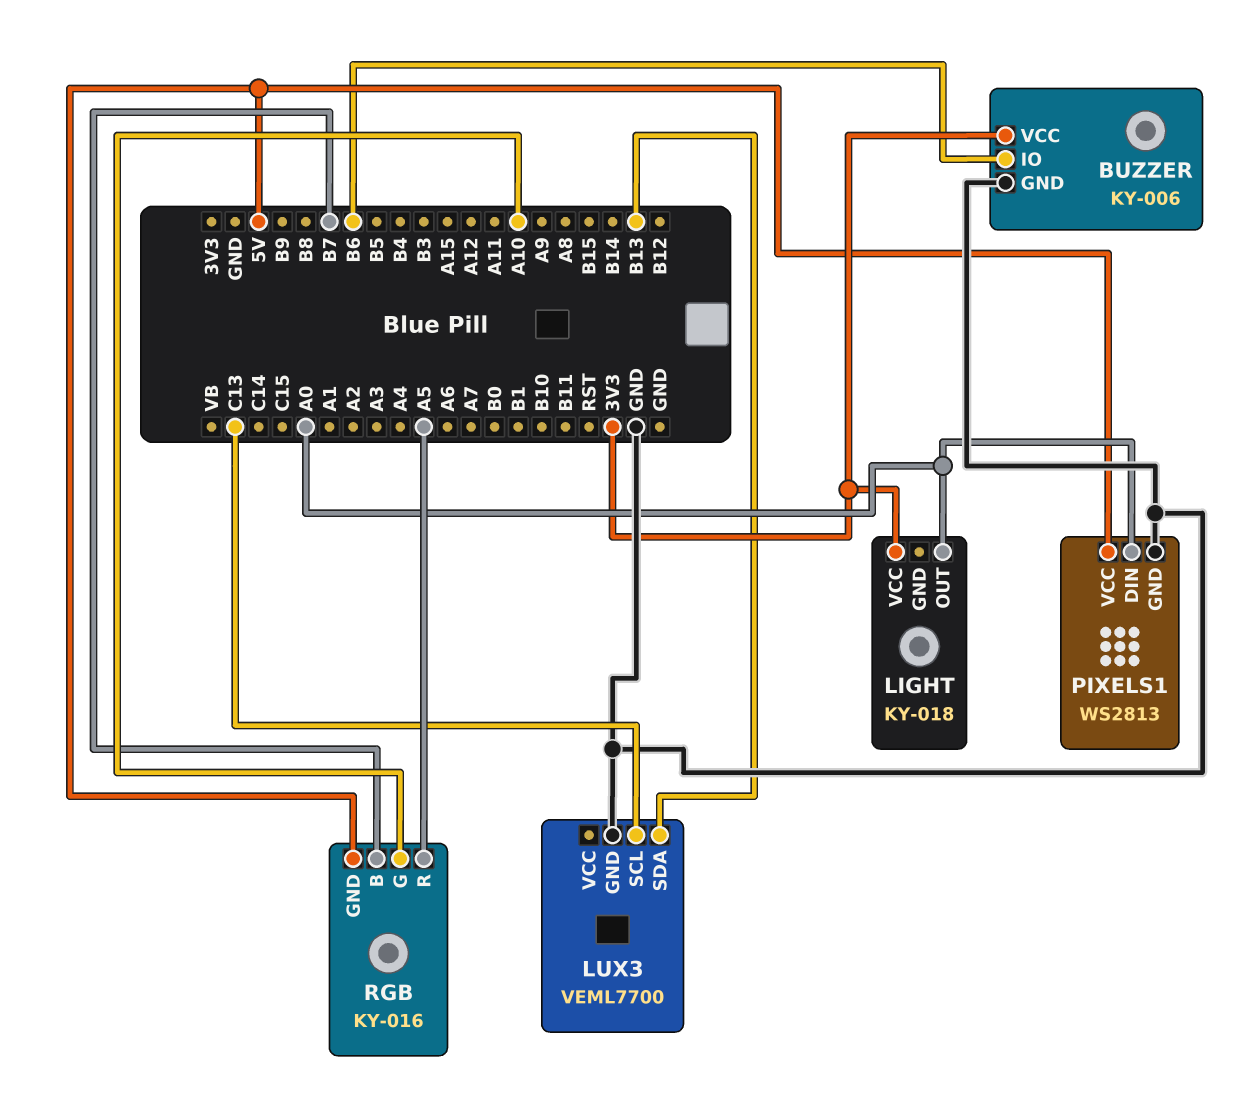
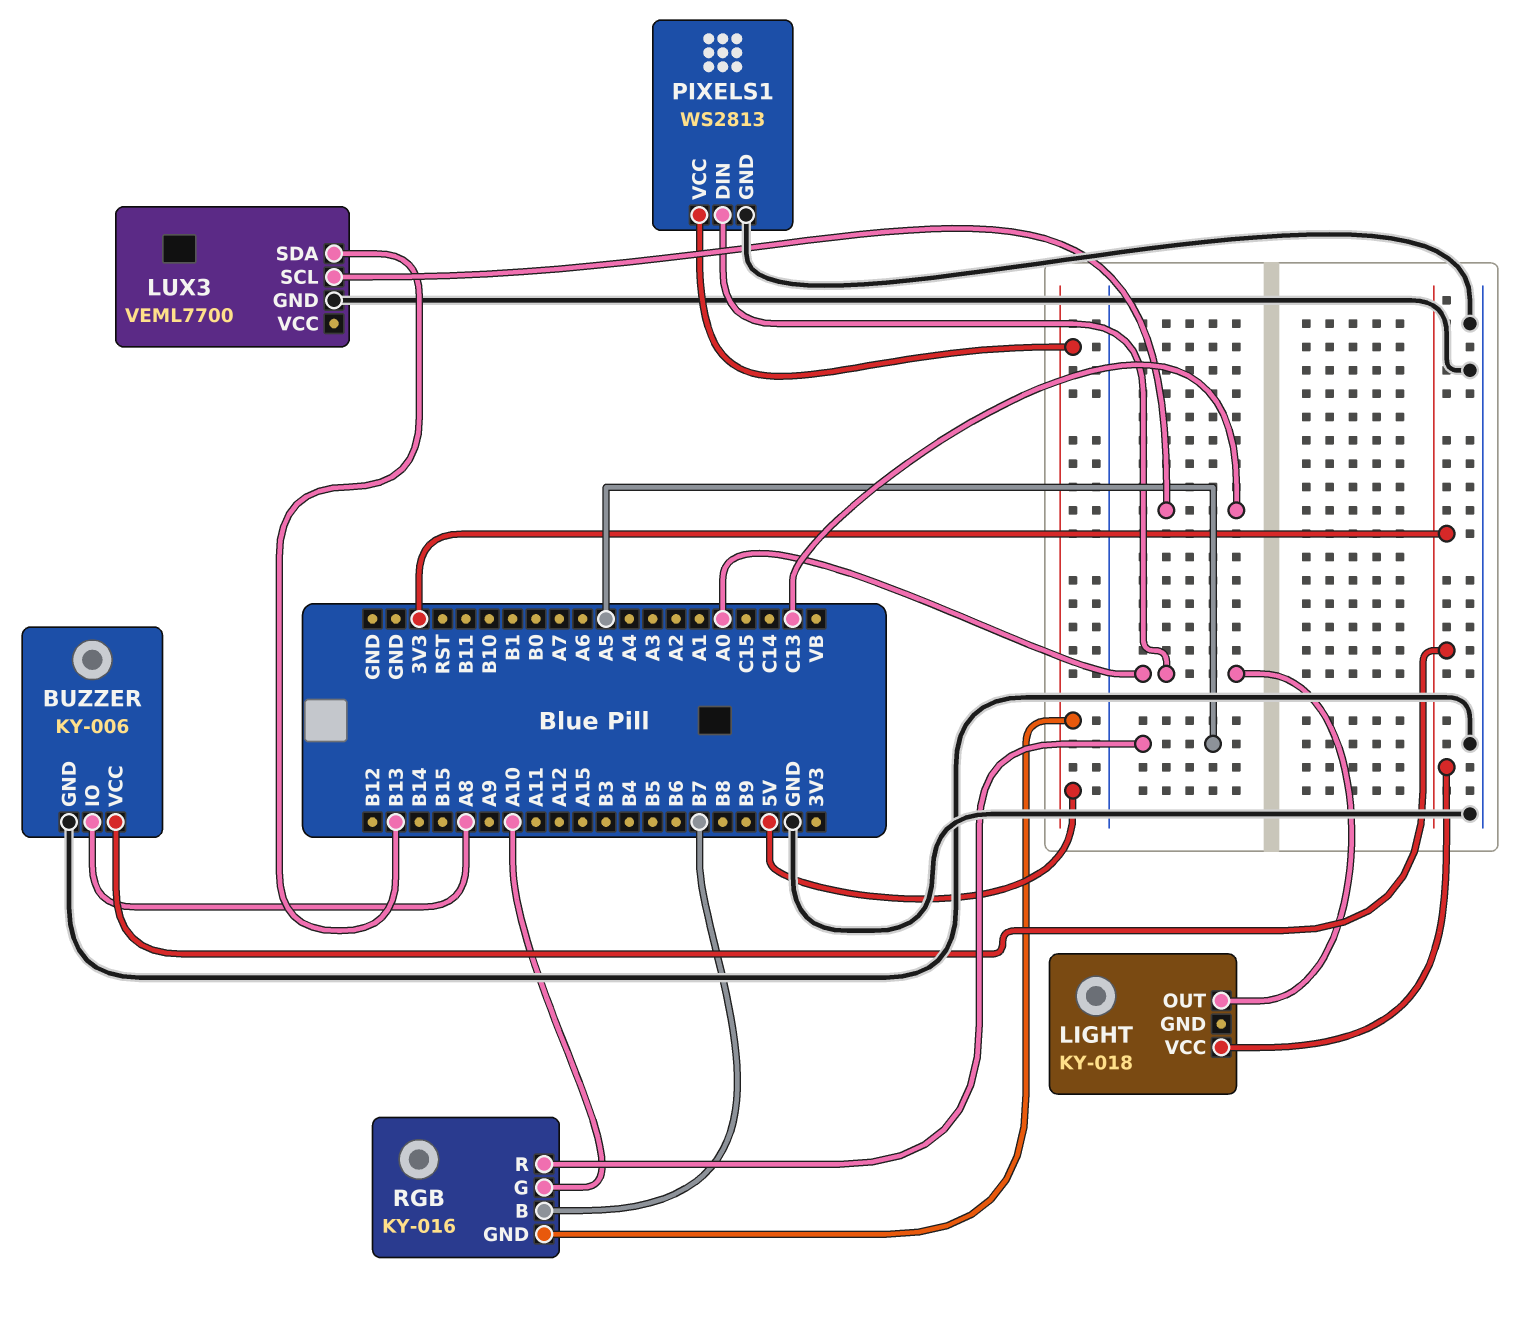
BUZZER pin IO: B6 -> A8

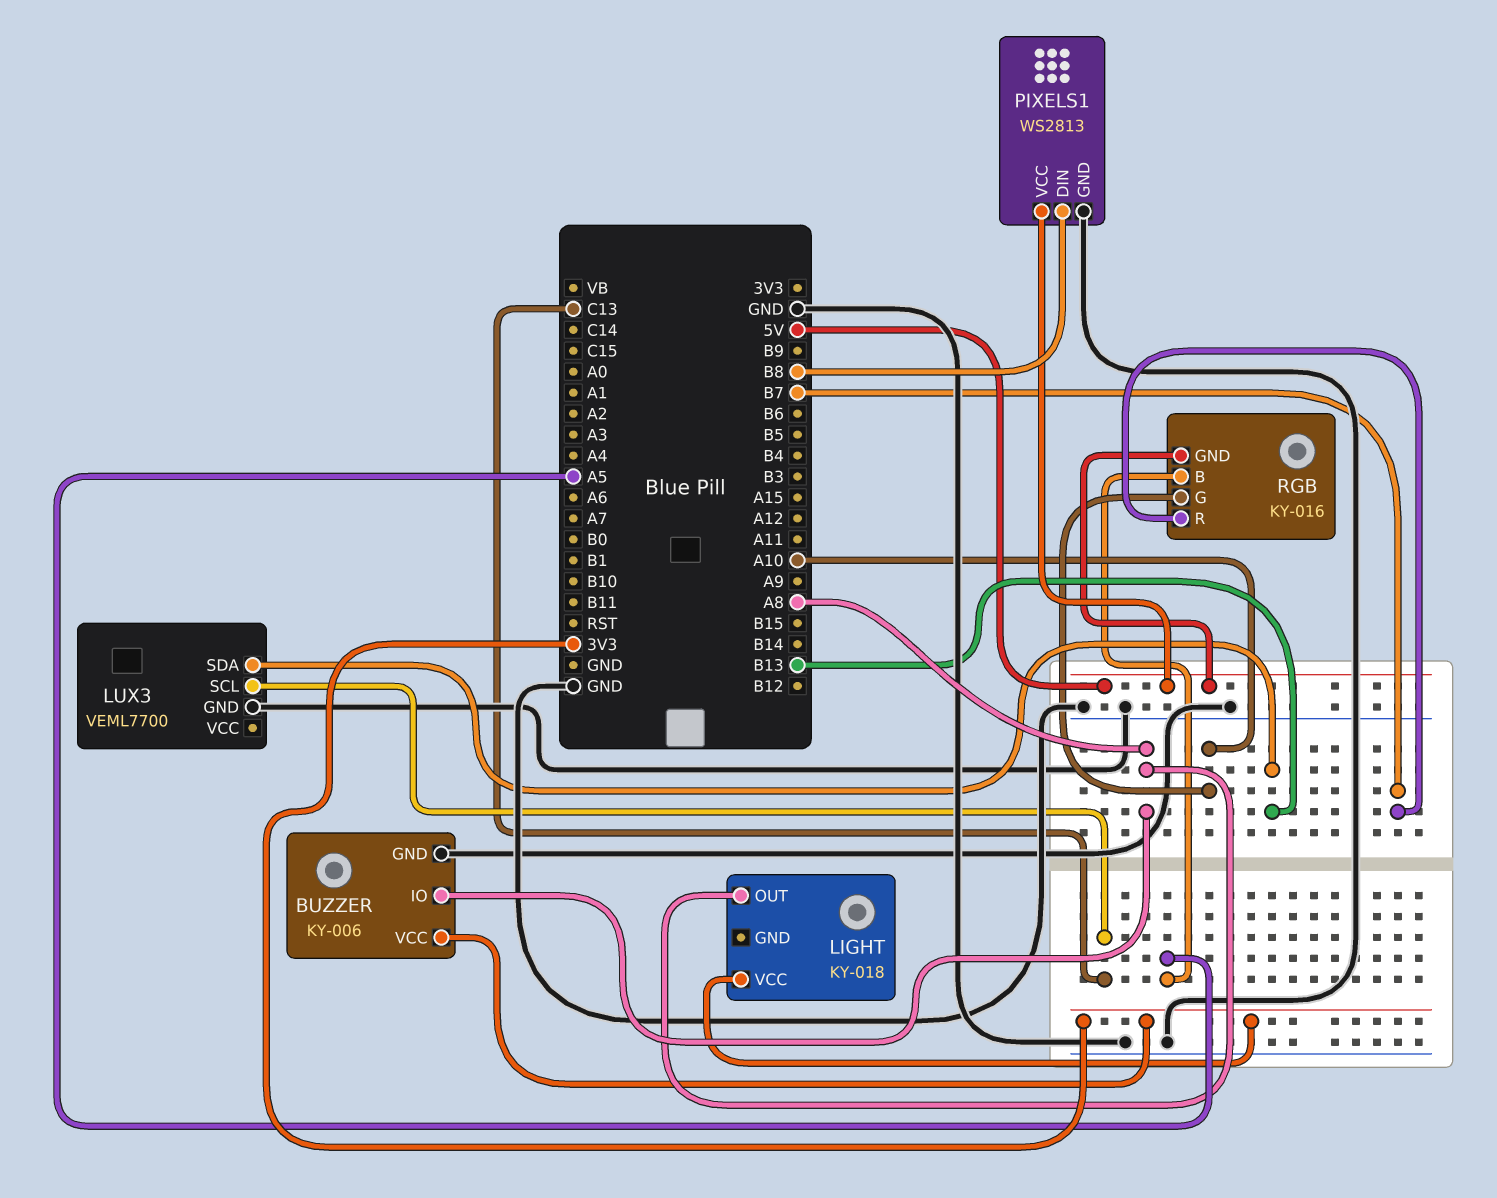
LIGHT pin OUT: A0 -> A8
PIXELS1 pin DIN: A0 -> B8
RGB pin B: B7 -> A5
RGB pin R: A5 -> B7

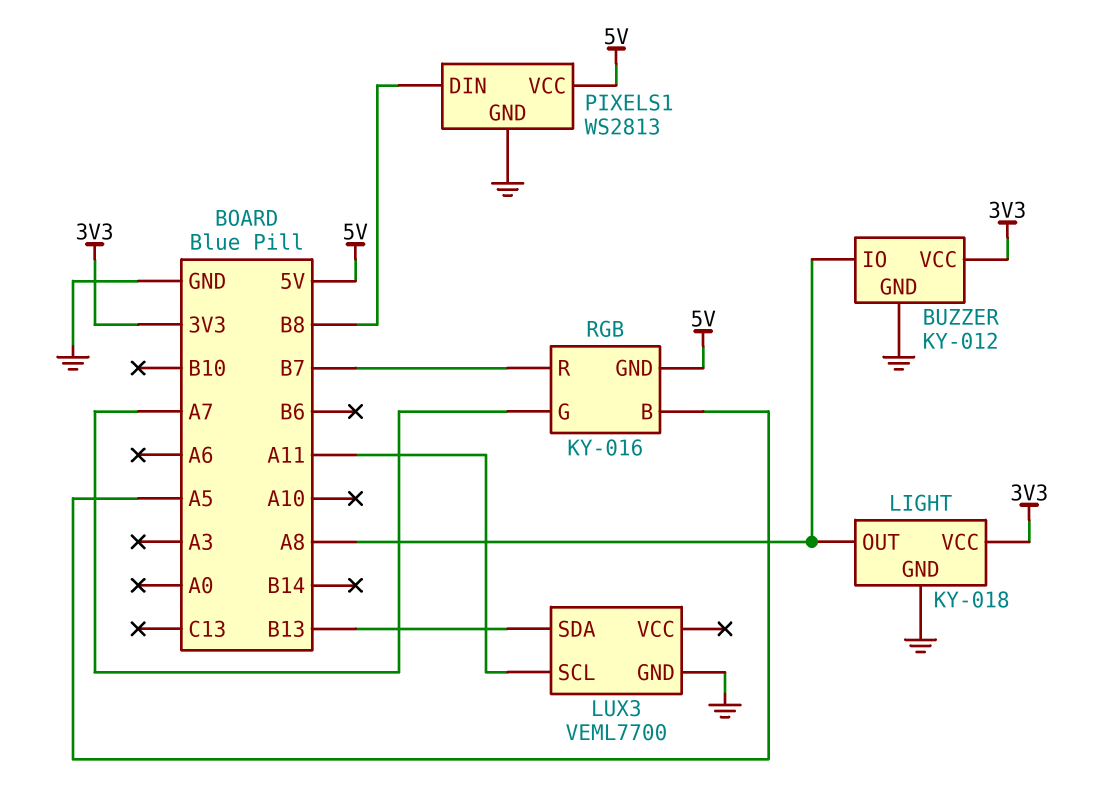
BUZZER: KY-006 -> KY-012
LIGHT pin GND: none -> GND
LUX3 pin SCL: C13 -> A11
RGB pin G: A10 -> A7

